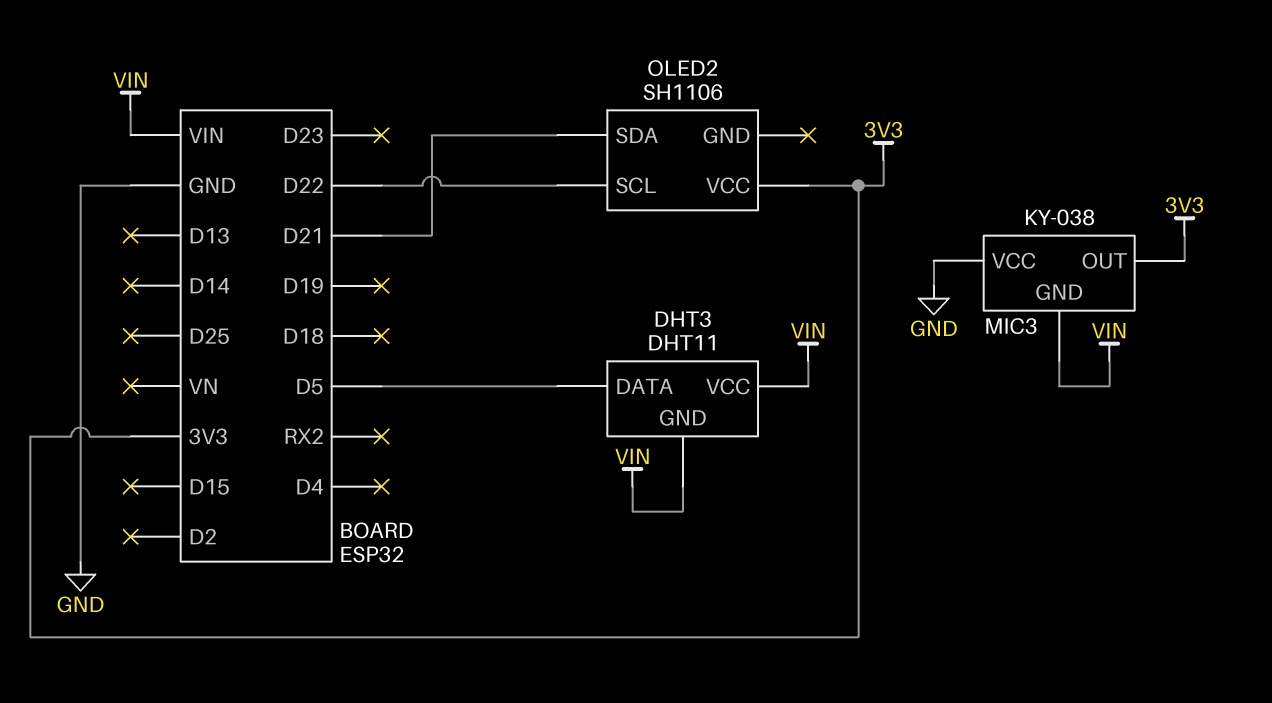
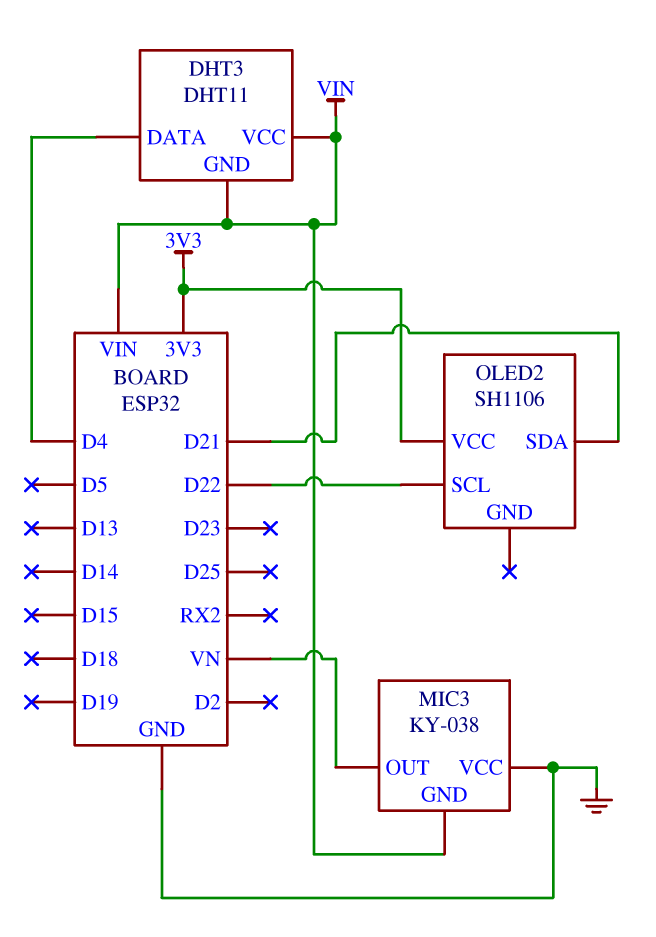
DHT3 pin DATA: D5 -> D4
MIC3 pin OUT: 3V3 -> VN

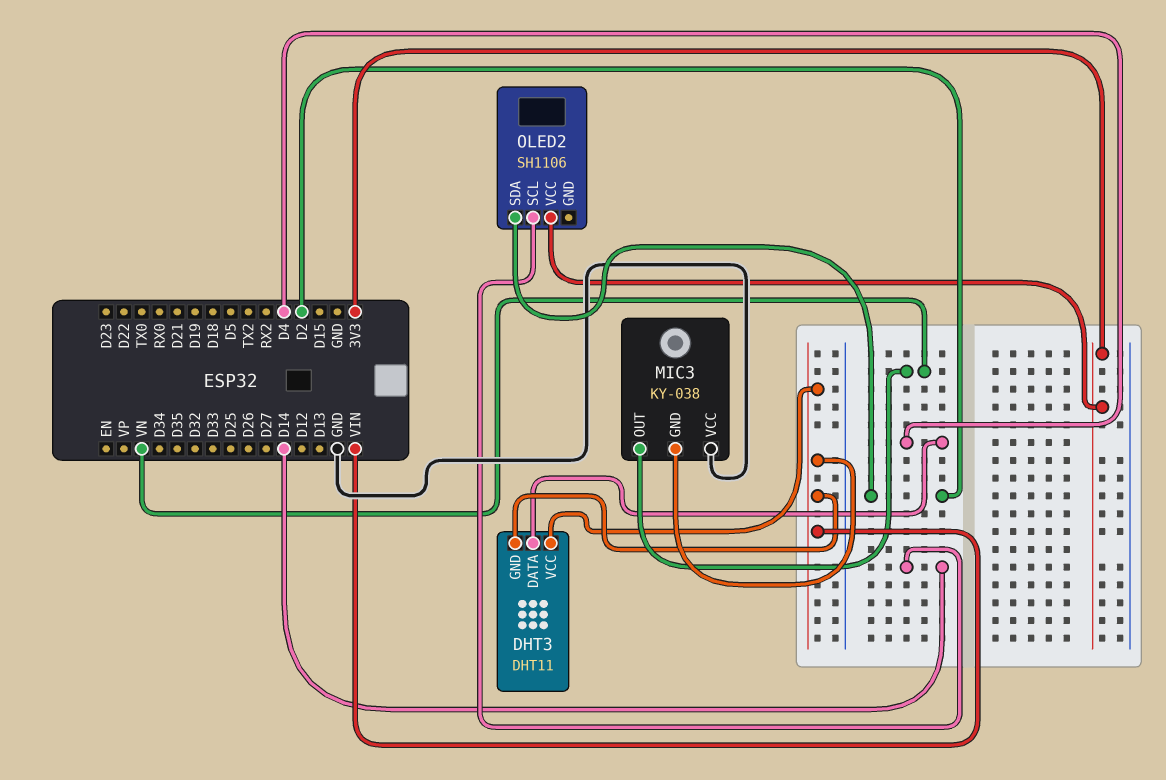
OLED2 pin SCL: D22 -> D14
OLED2 pin SDA: D21 -> D2

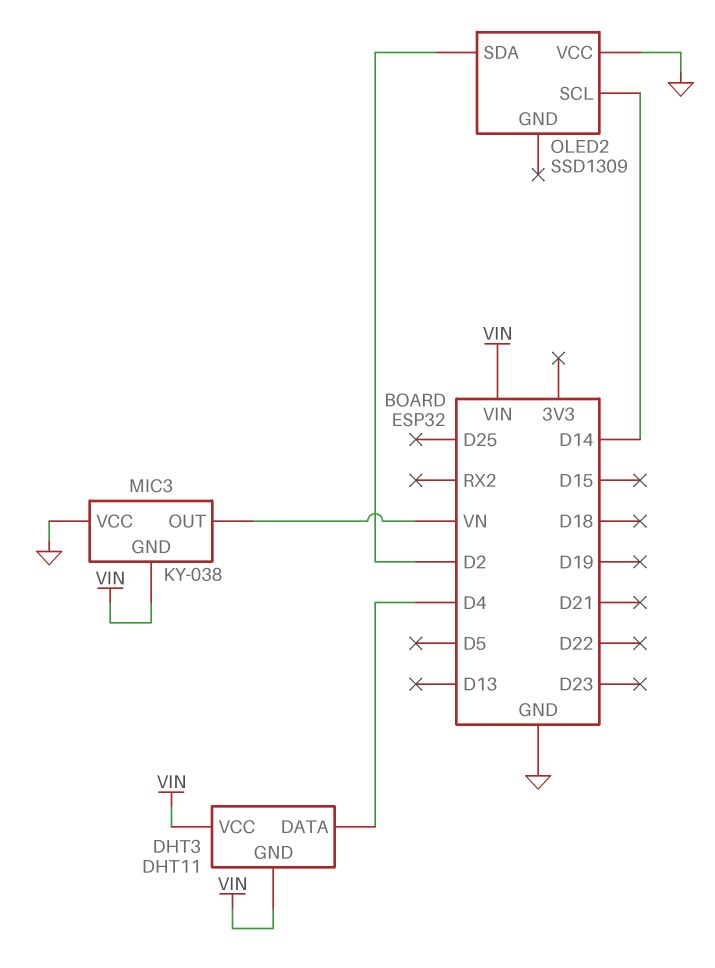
OLED2: SH1106 -> SSD1309
OLED2 pin VCC: 3V3 -> GND

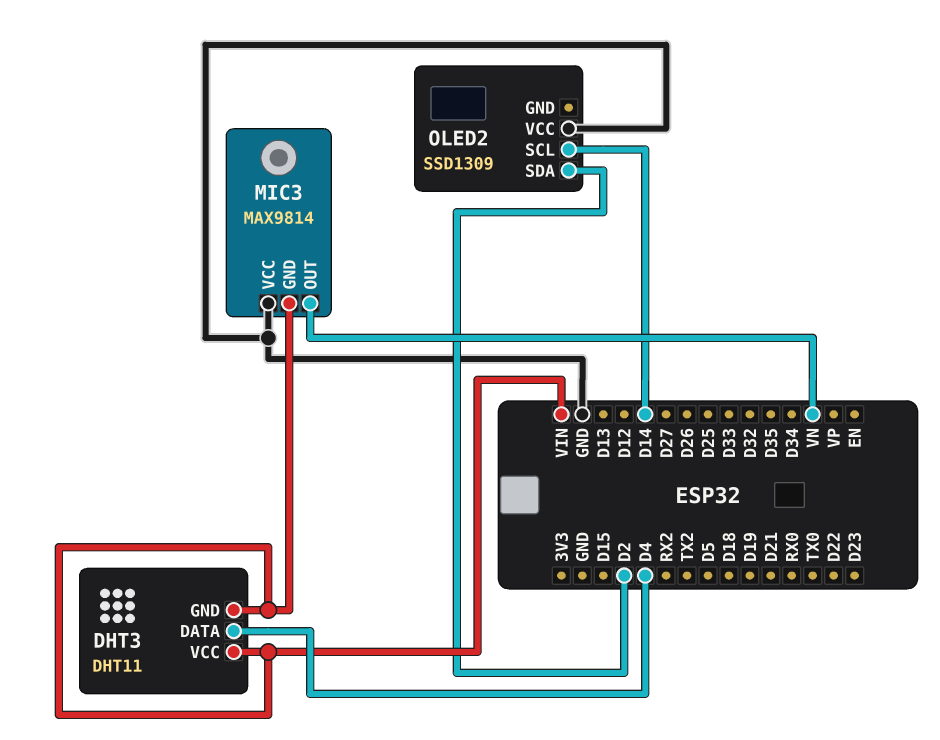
MIC3: KY-038 -> MAX9814

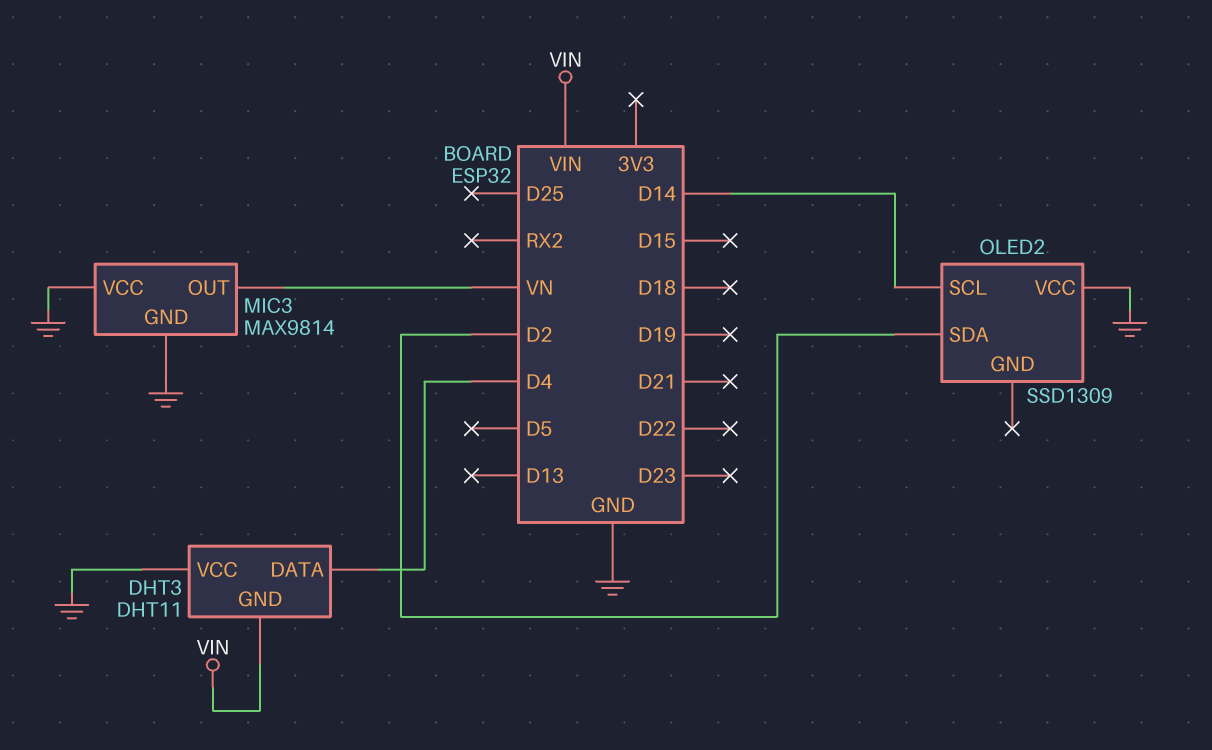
DHT3 pin VCC: VIN -> GND
MIC3 pin GND: VIN -> GND

